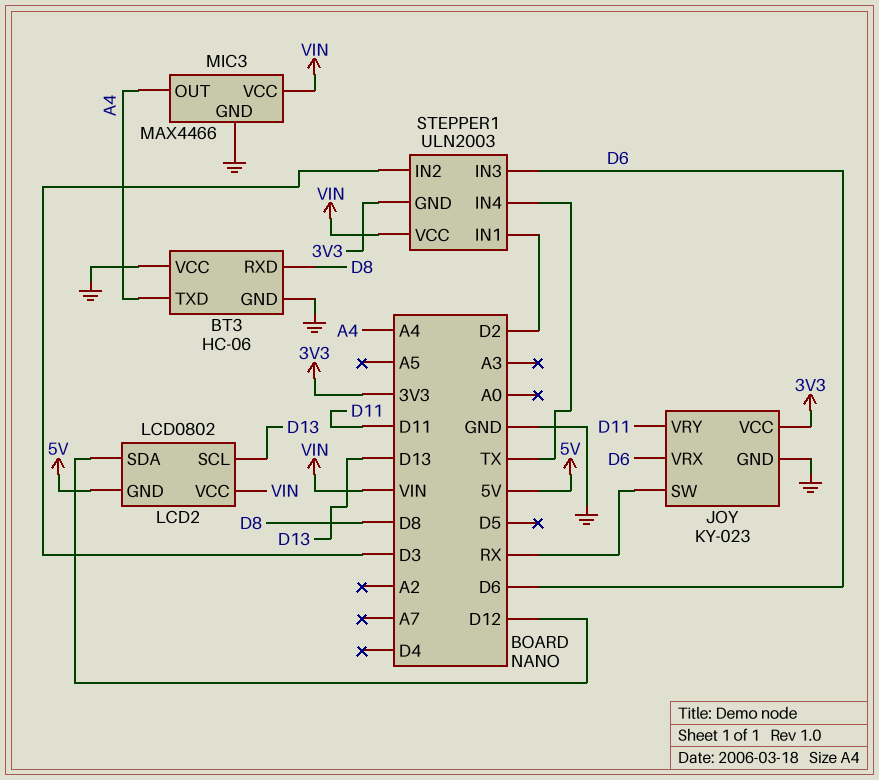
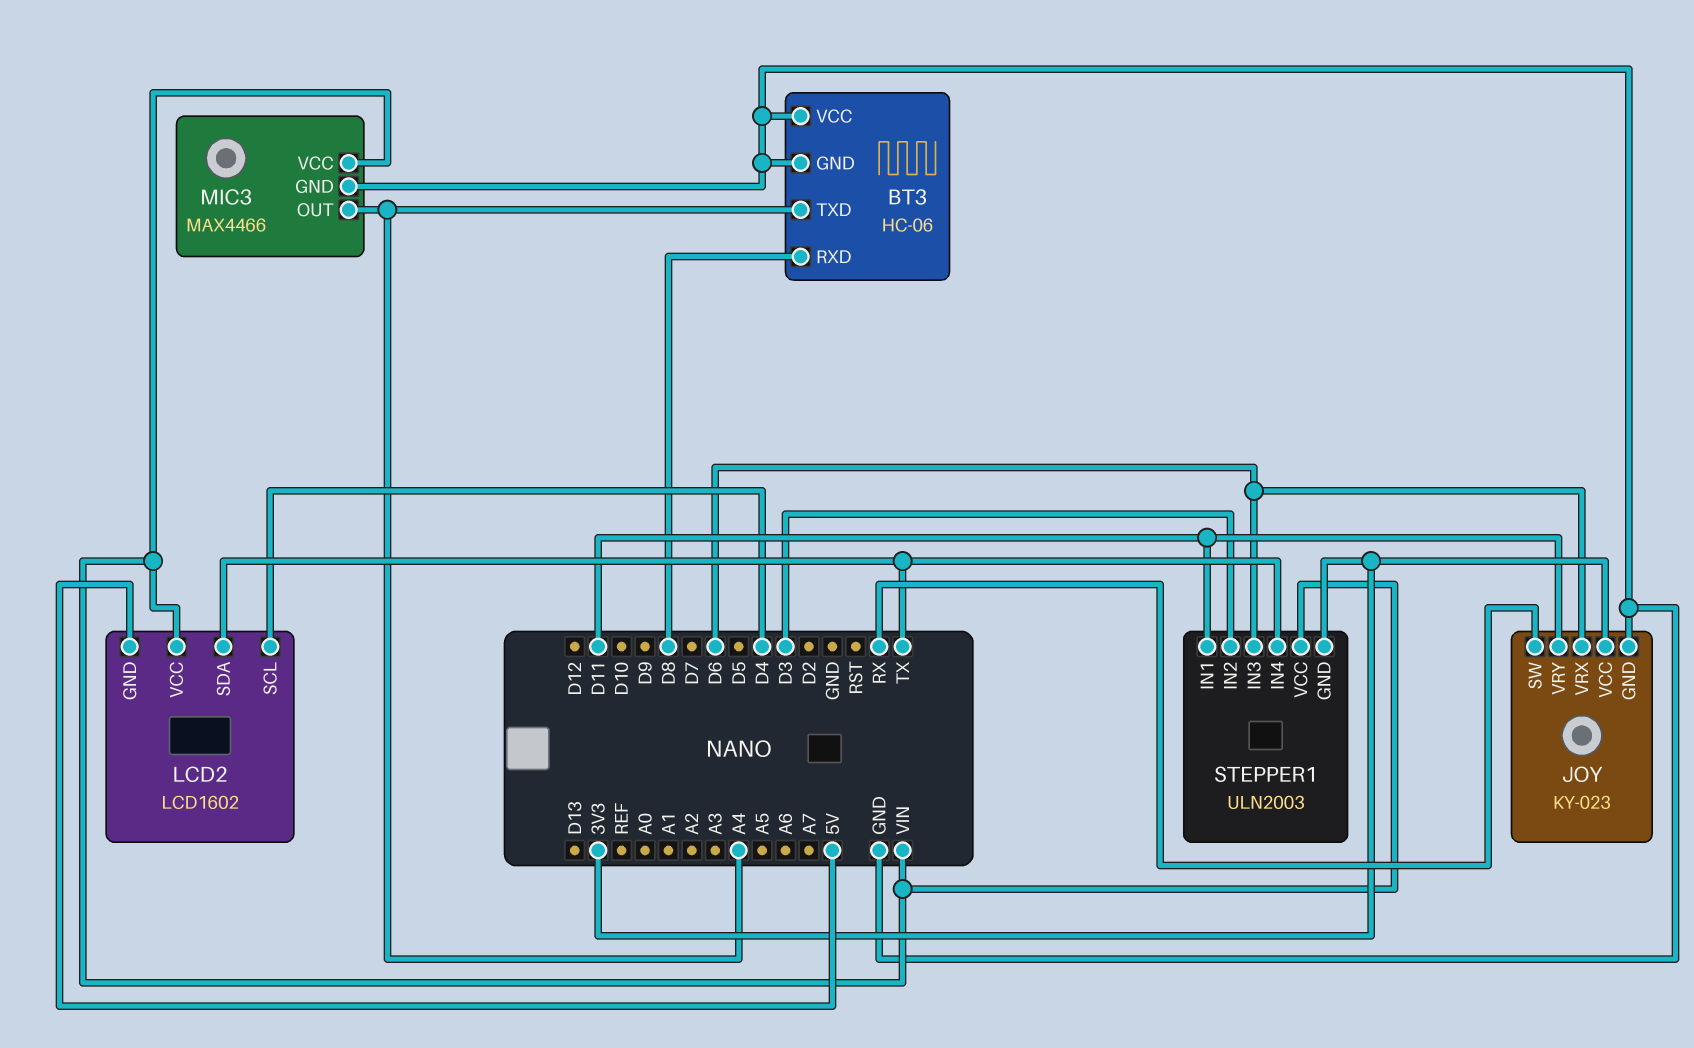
LCD2: LCD0802 -> LCD1602
LCD2 pin SCL: D13 -> D4
LCD2 pin SDA: D12 -> TX
STEPPER1 pin IN1: D2 -> D11

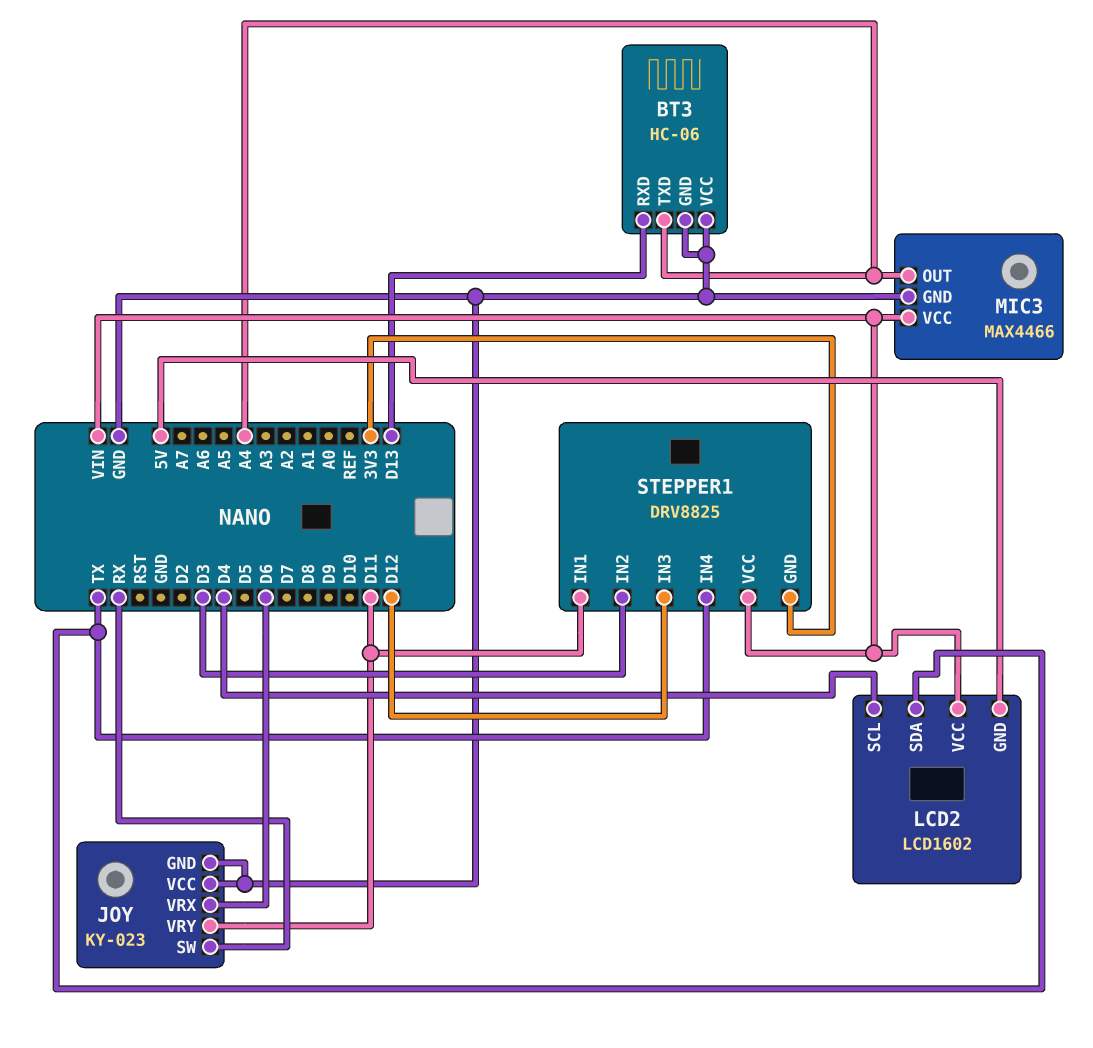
BT3 pin RXD: D8 -> D13
JOY pin VCC: 3V3 -> GND
STEPPER1: ULN2003 -> DRV8825
STEPPER1 pin IN3: D6 -> D12

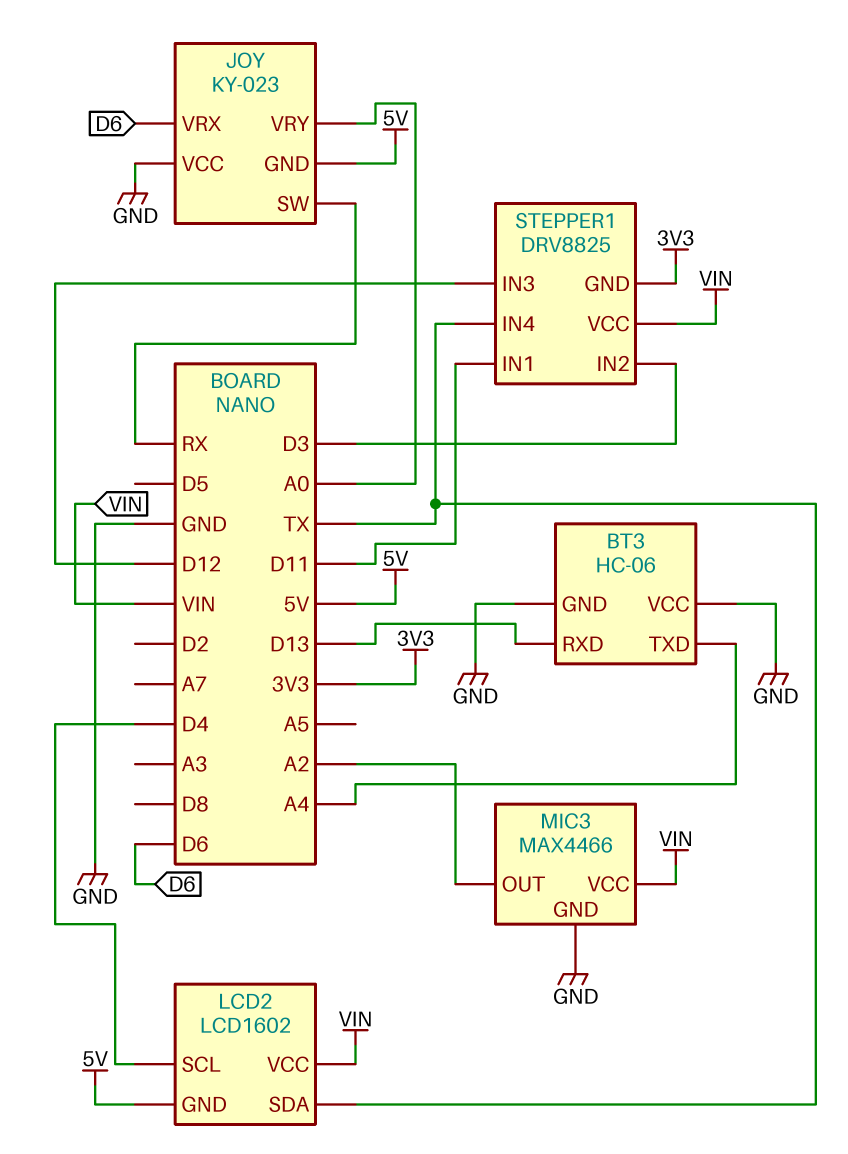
JOY pin GND: GND -> 5V
JOY pin VRY: D11 -> A0
MIC3 pin OUT: A4 -> A2

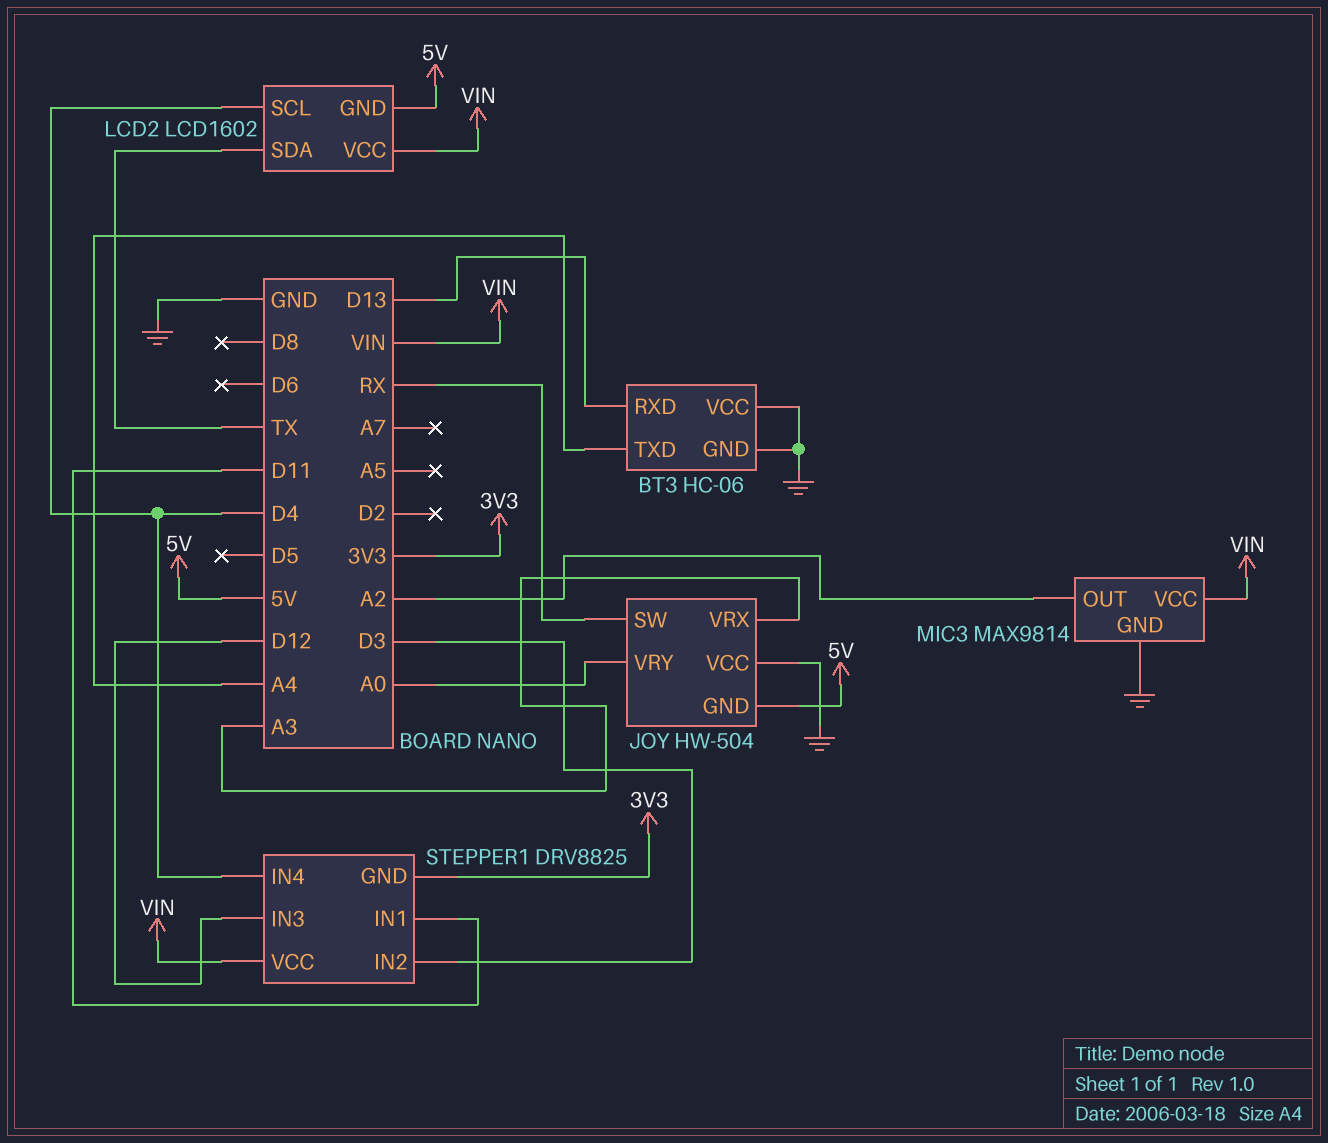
JOY: KY-023 -> HW-504
JOY pin VRX: D6 -> A3
MIC3: MAX4466 -> MAX9814
STEPPER1 pin IN4: TX -> D4

